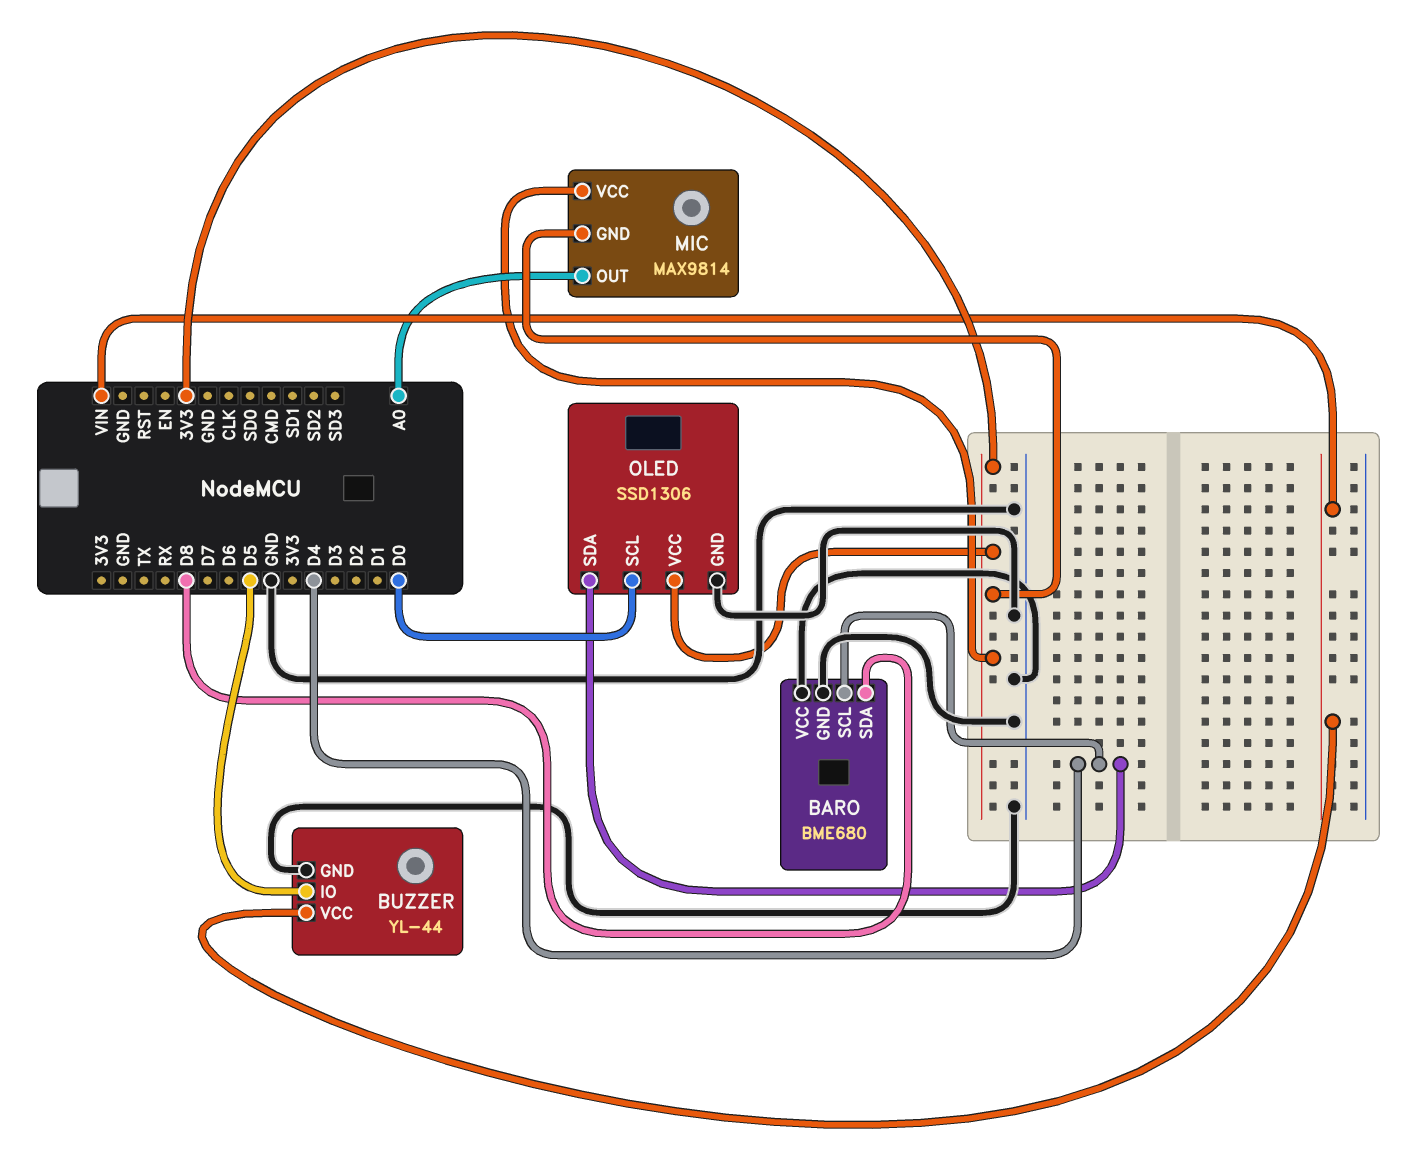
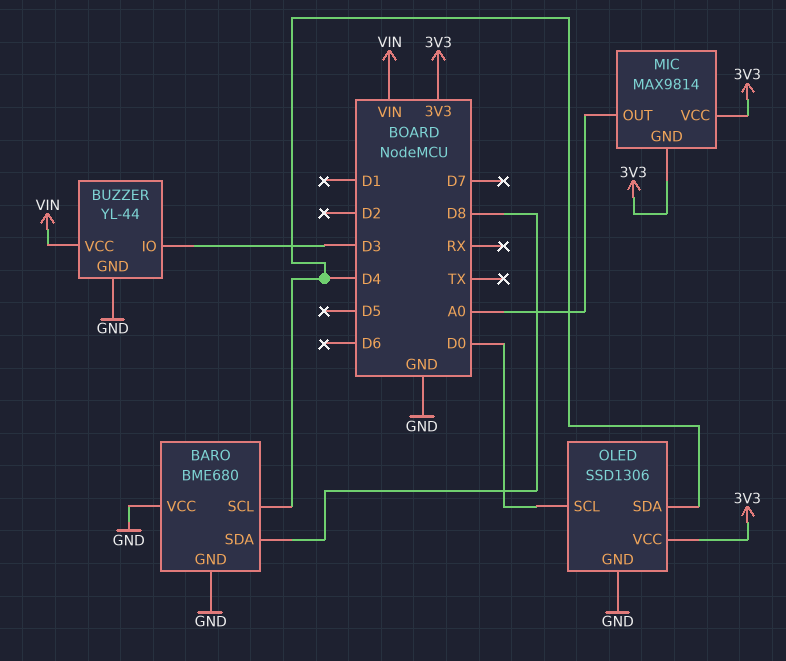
BUZZER pin IO: D5 -> D3

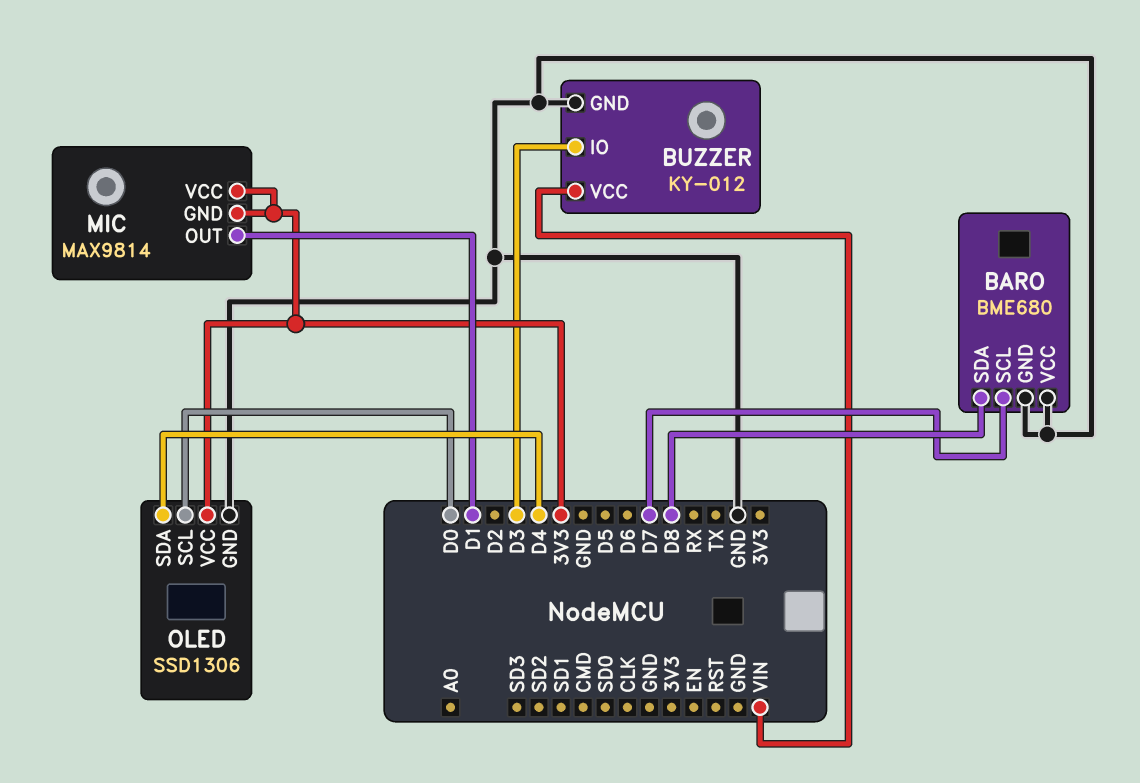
BARO pin SCL: D4 -> D7
BUZZER: YL-44 -> KY-012
MIC pin OUT: A0 -> D1

